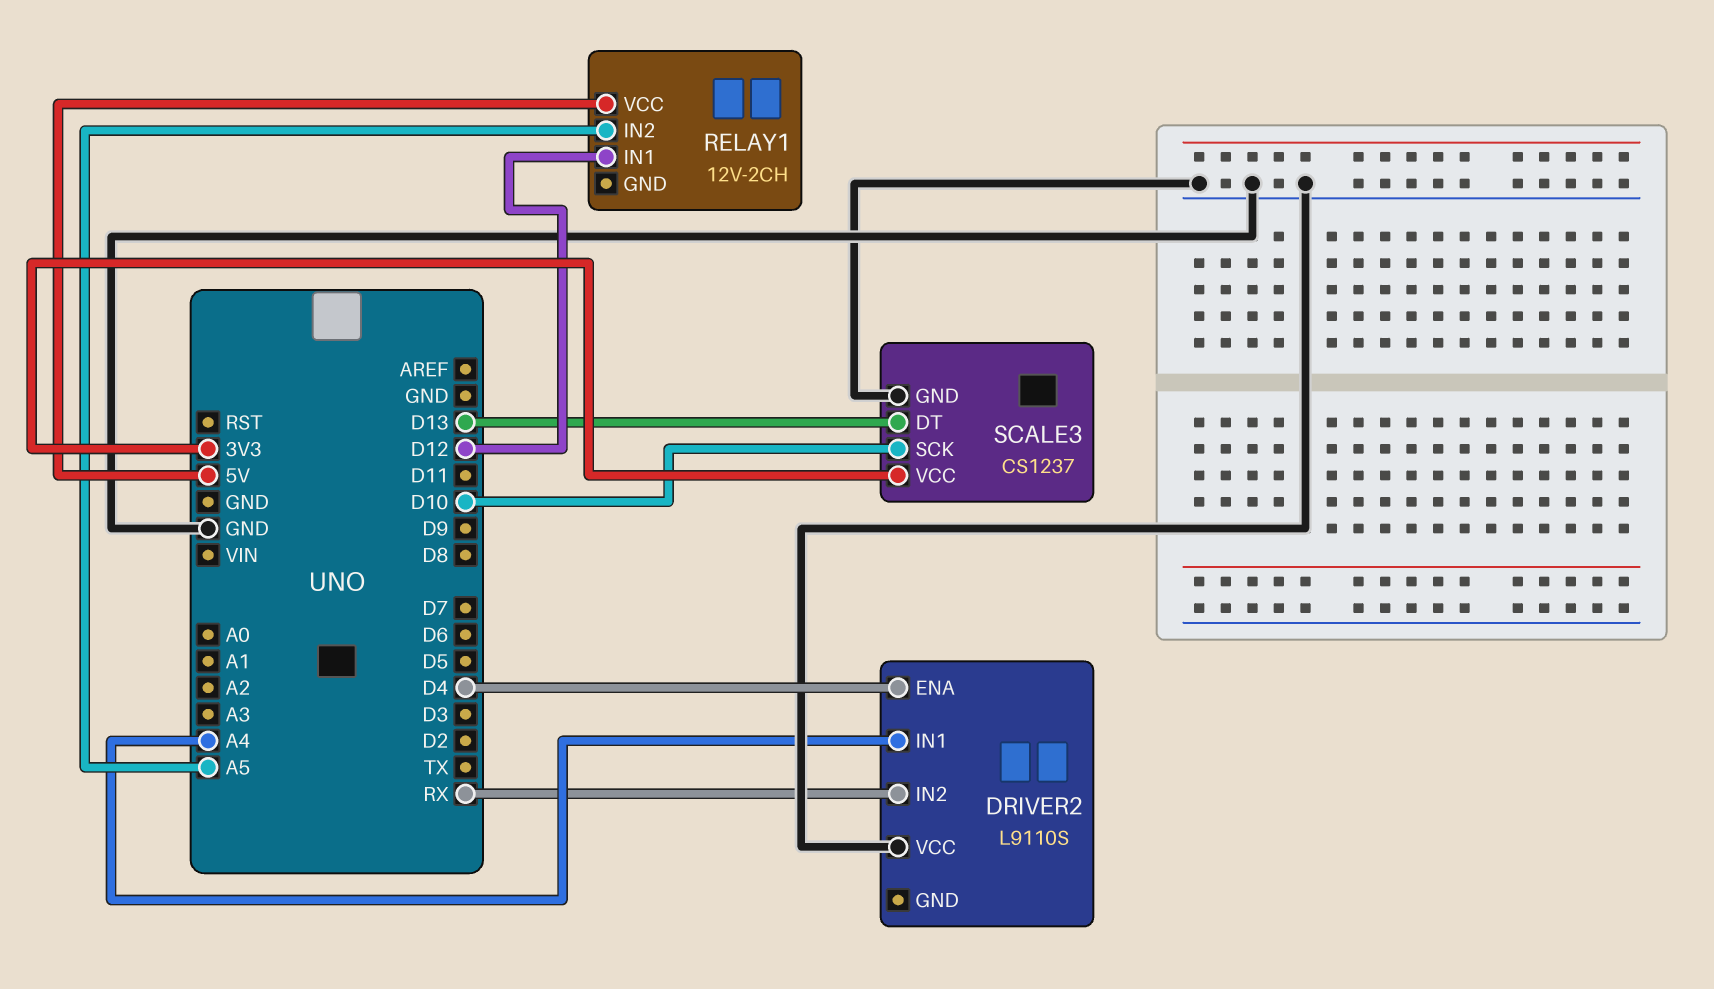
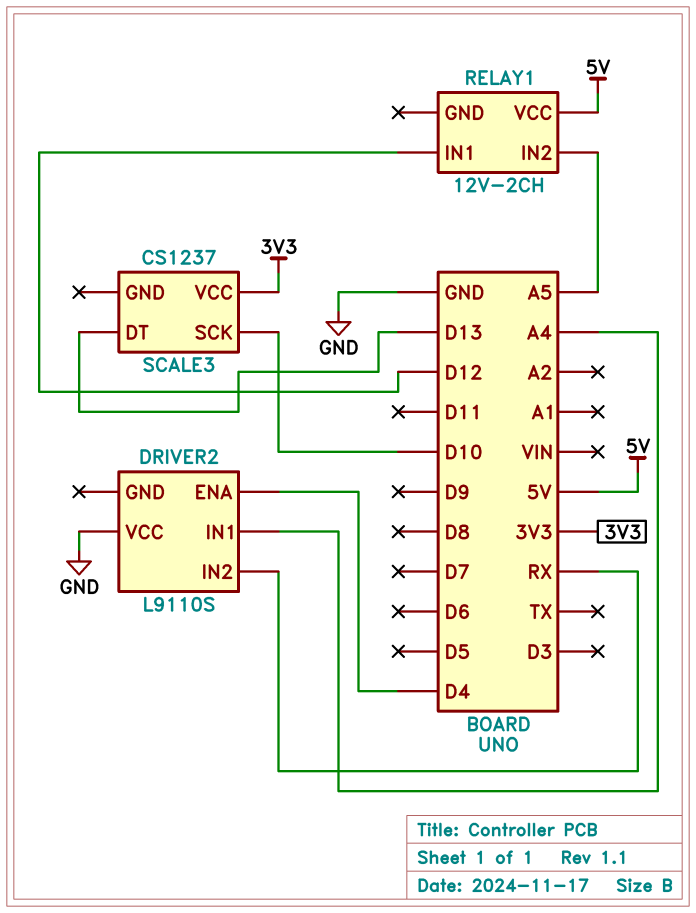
SCALE3 pin GND: GND -> none

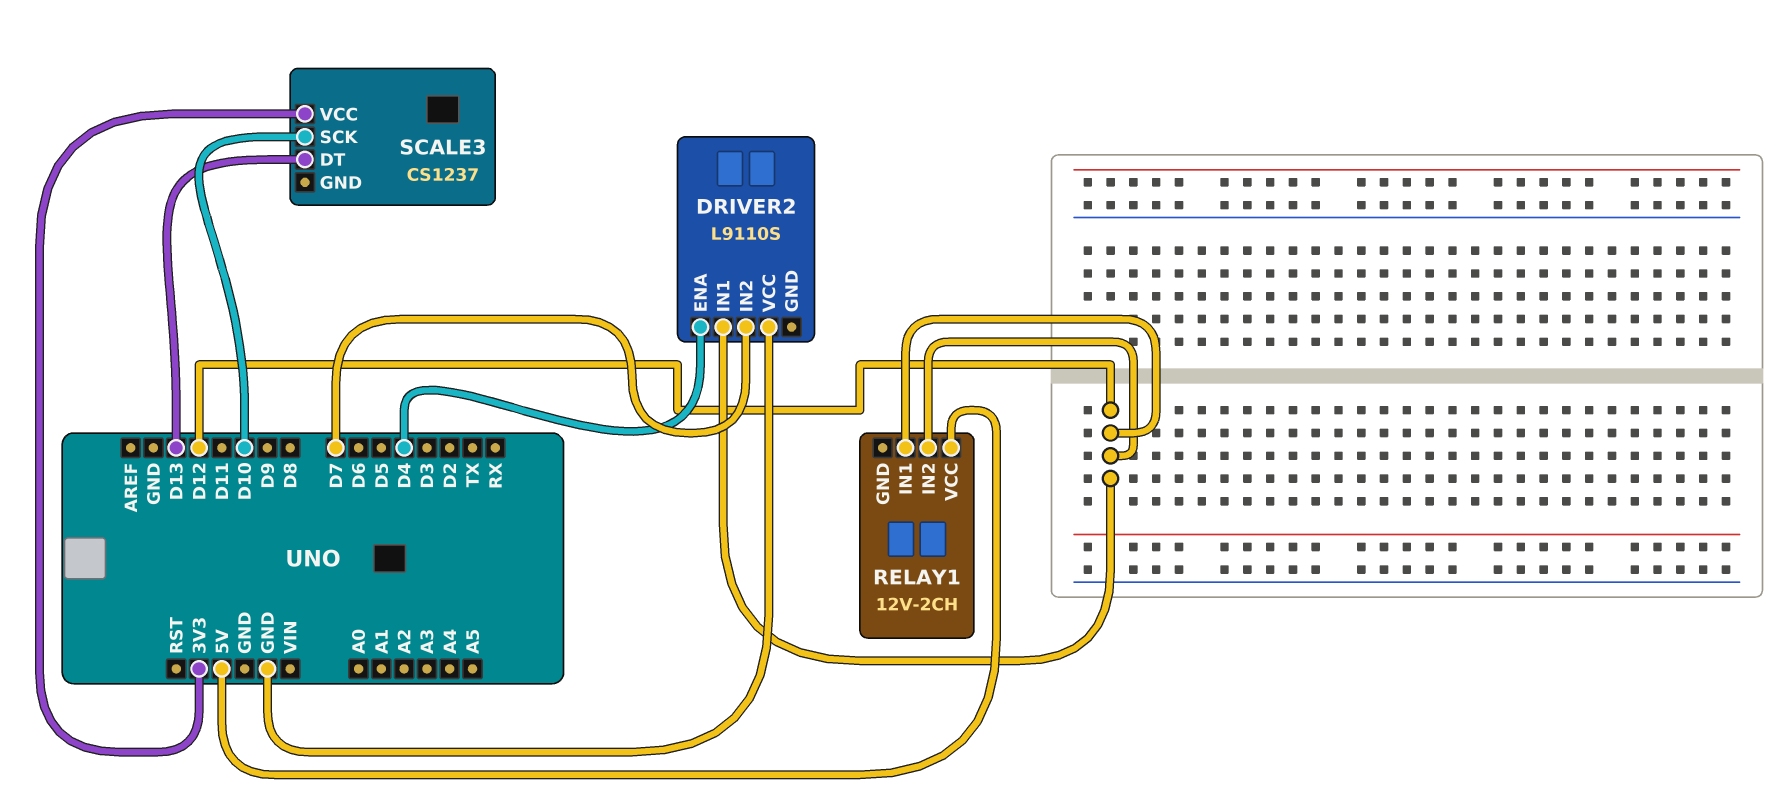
DRIVER2 pin IN1: A4 -> D12
DRIVER2 pin IN2: RX -> D7
RELAY1 pin IN2: A5 -> D12

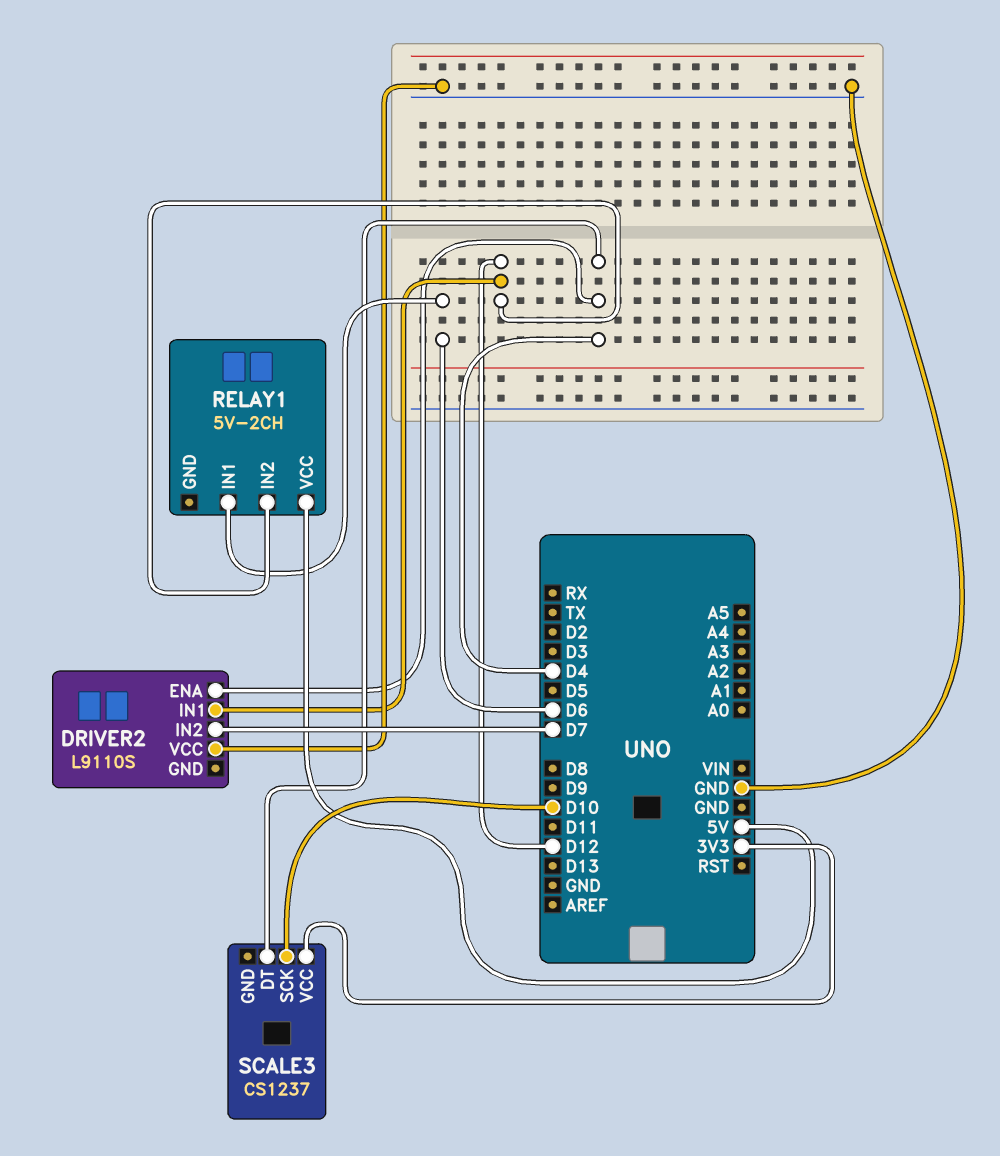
RELAY1: 12V-2CH -> 5V-2CH
RELAY1 pin IN1: D12 -> D6
SCALE3 pin DT: D13 -> D4

